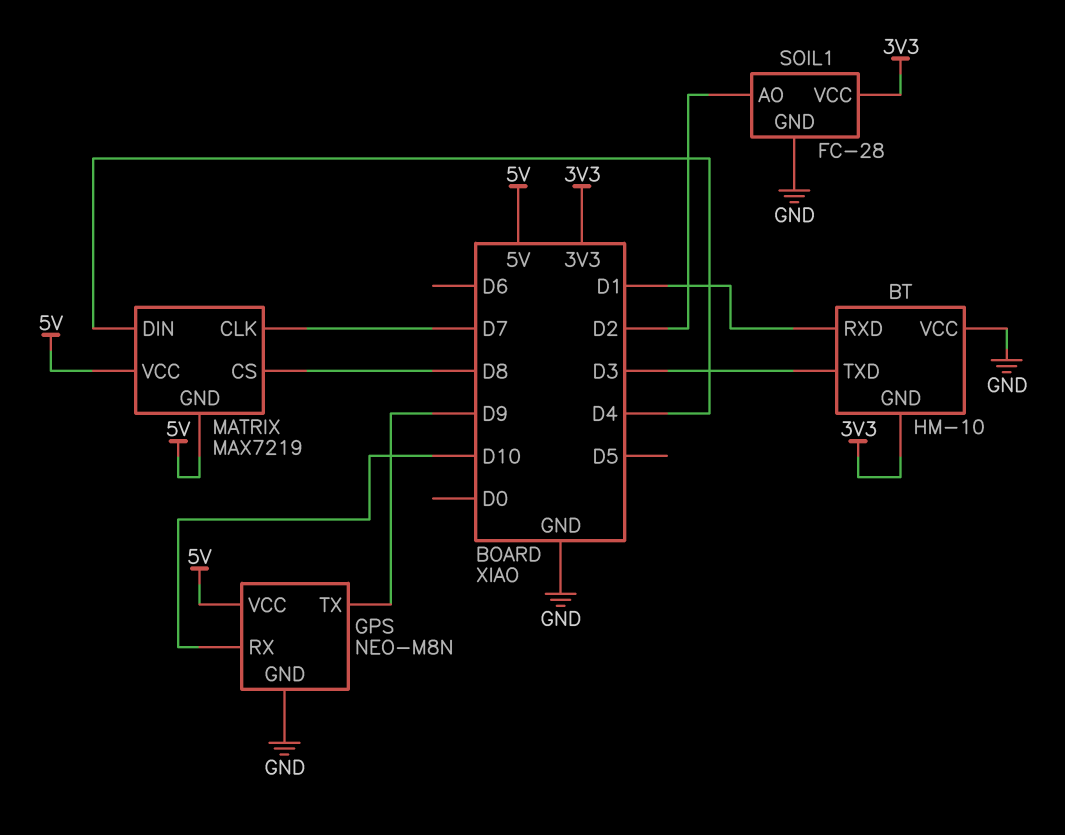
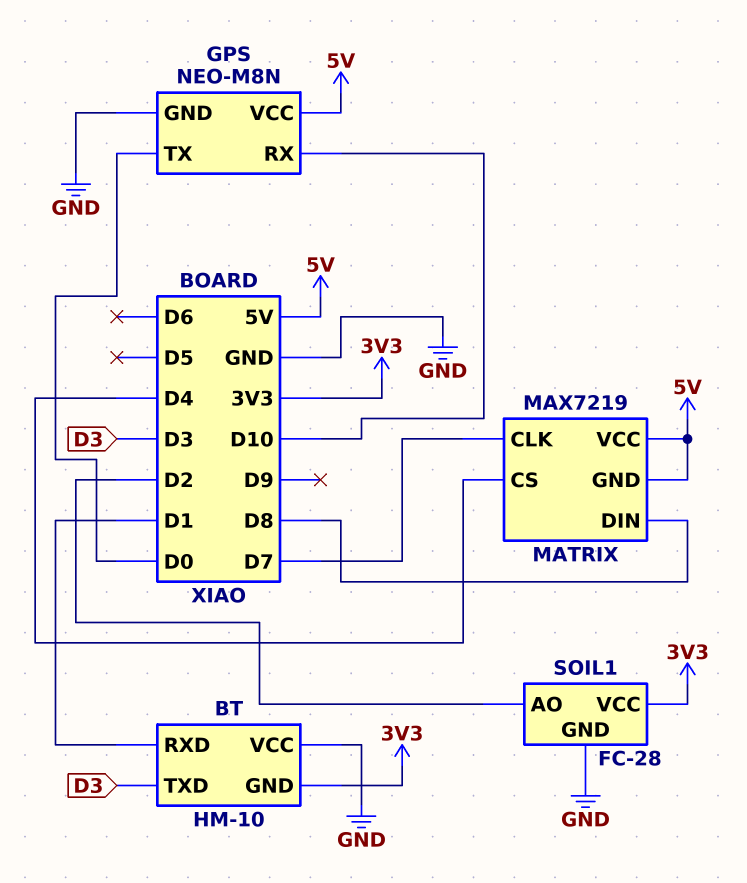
GPS pin TX: D9 -> D0
MATRIX pin CS: D8 -> D4
MATRIX pin DIN: D4 -> D8

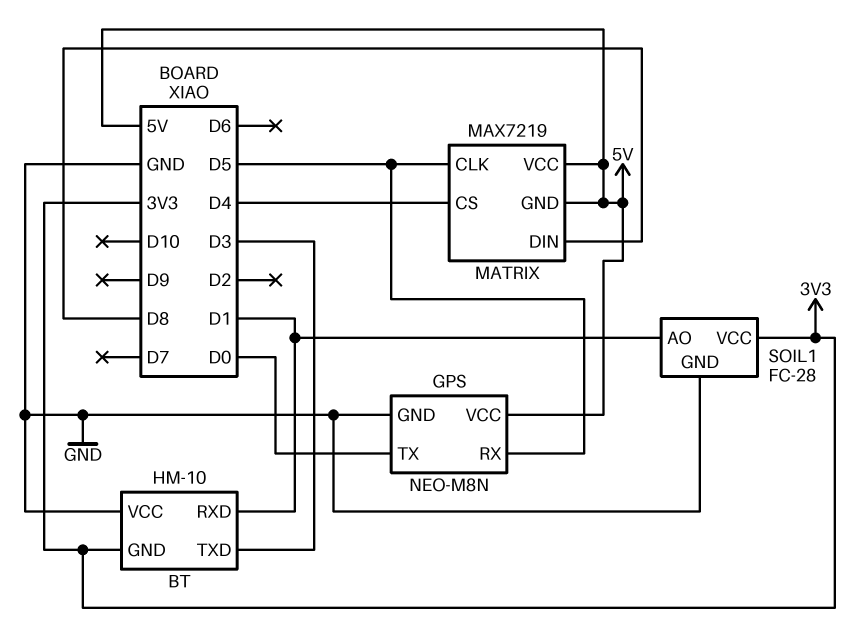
GPS pin RX: D10 -> D5
MATRIX pin CLK: D7 -> D5
SOIL1 pin AO: D2 -> D1

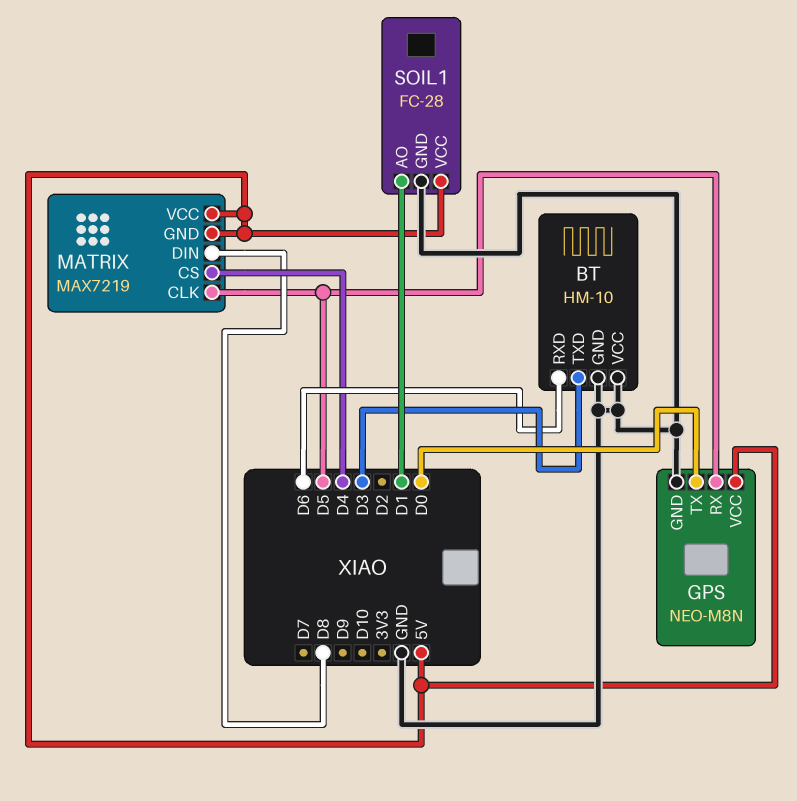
BT pin GND: 3V3 -> GND
BT pin RXD: D1 -> D6
SOIL1 pin VCC: 3V3 -> 5V

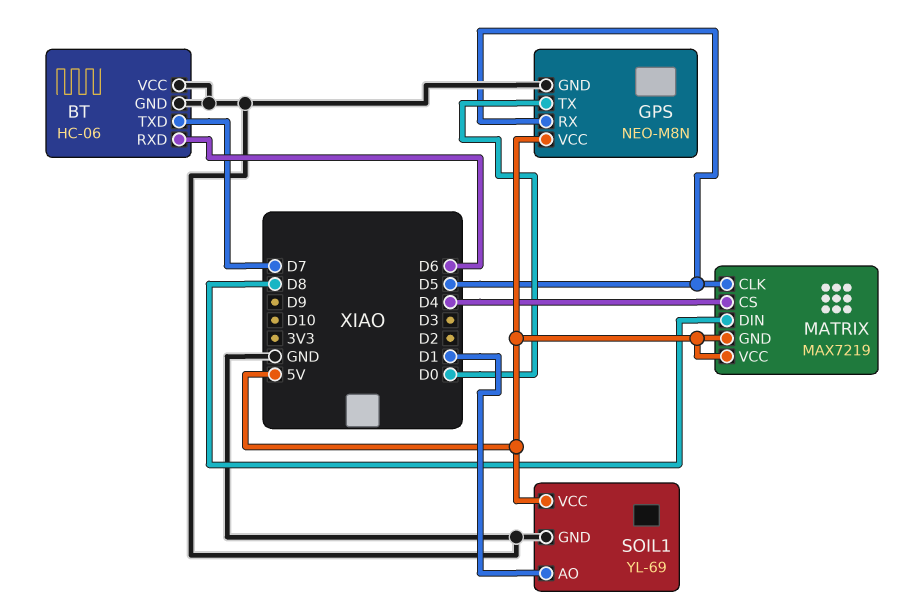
BT: HM-10 -> HC-06
BT pin TXD: D3 -> D7
SOIL1: FC-28 -> YL-69

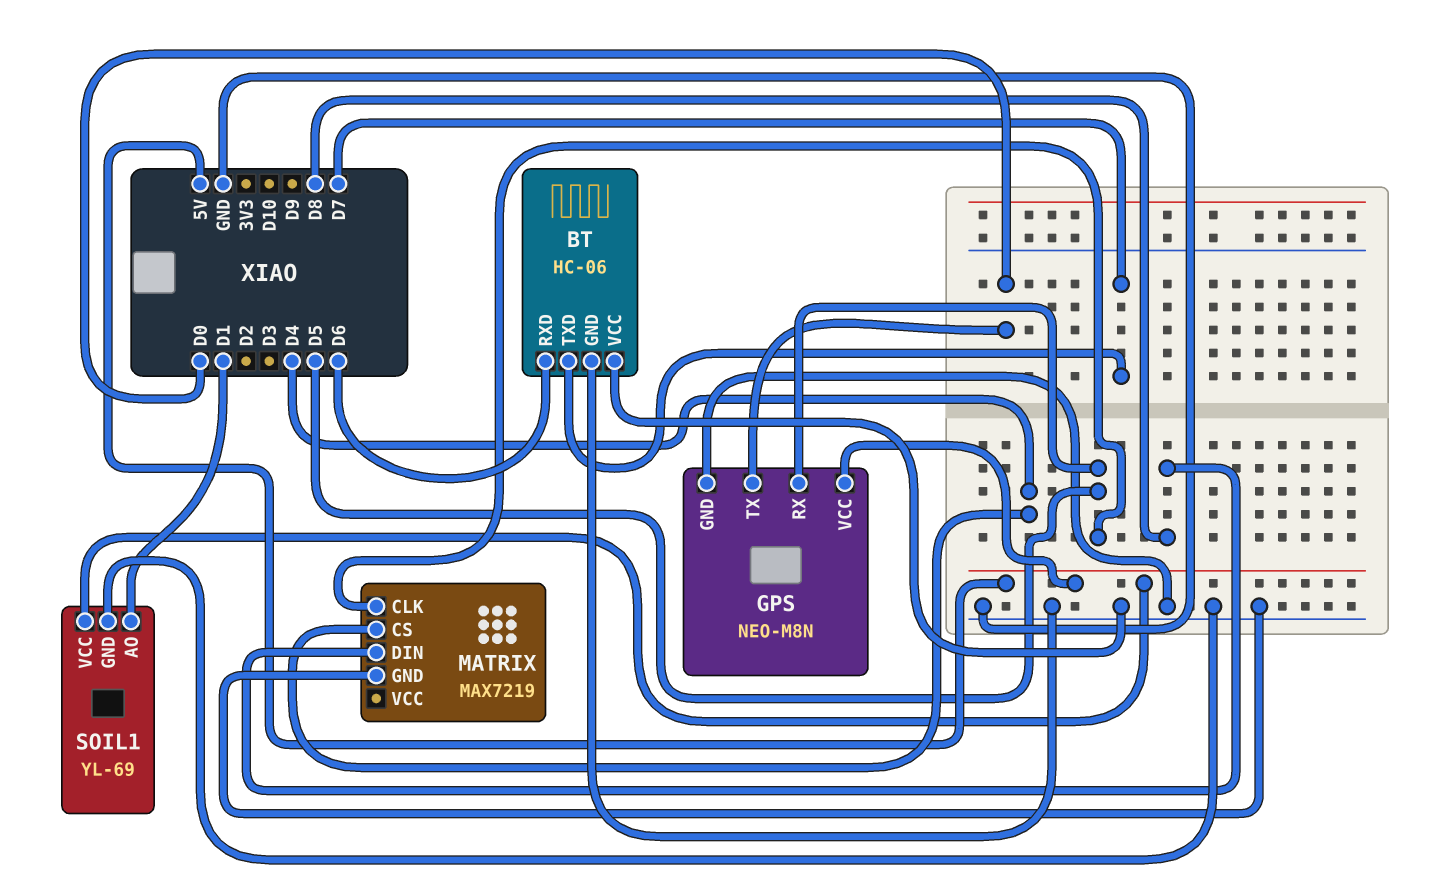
MATRIX pin GND: 5V -> GND
MATRIX pin VCC: 5V -> none

